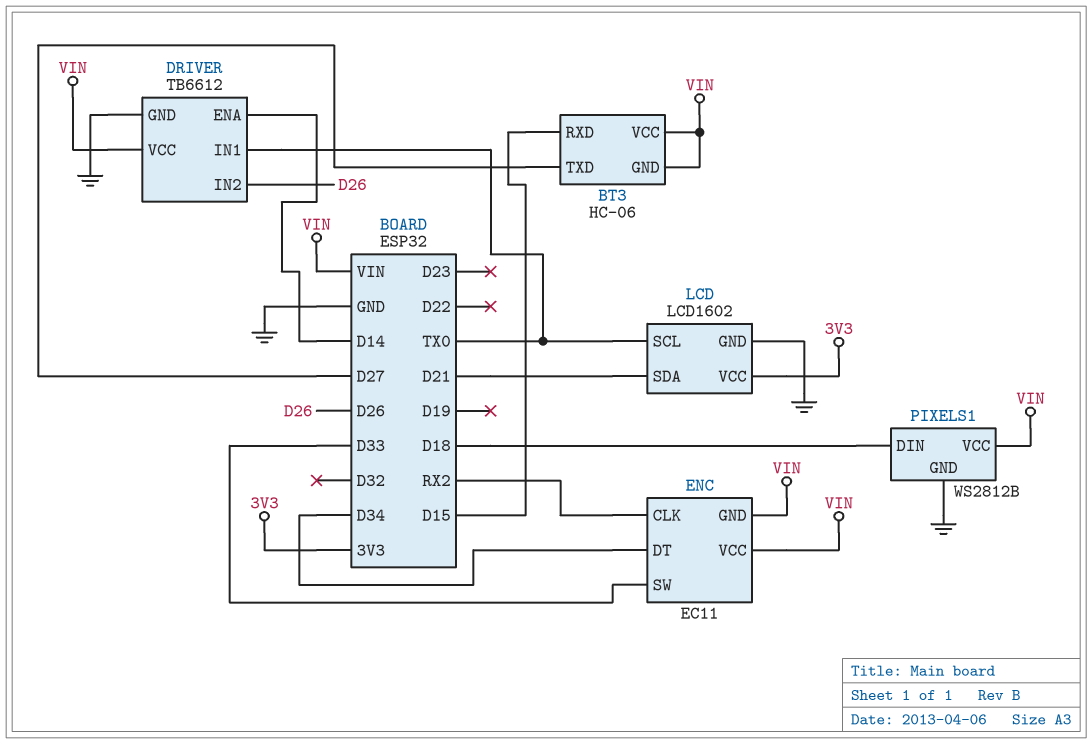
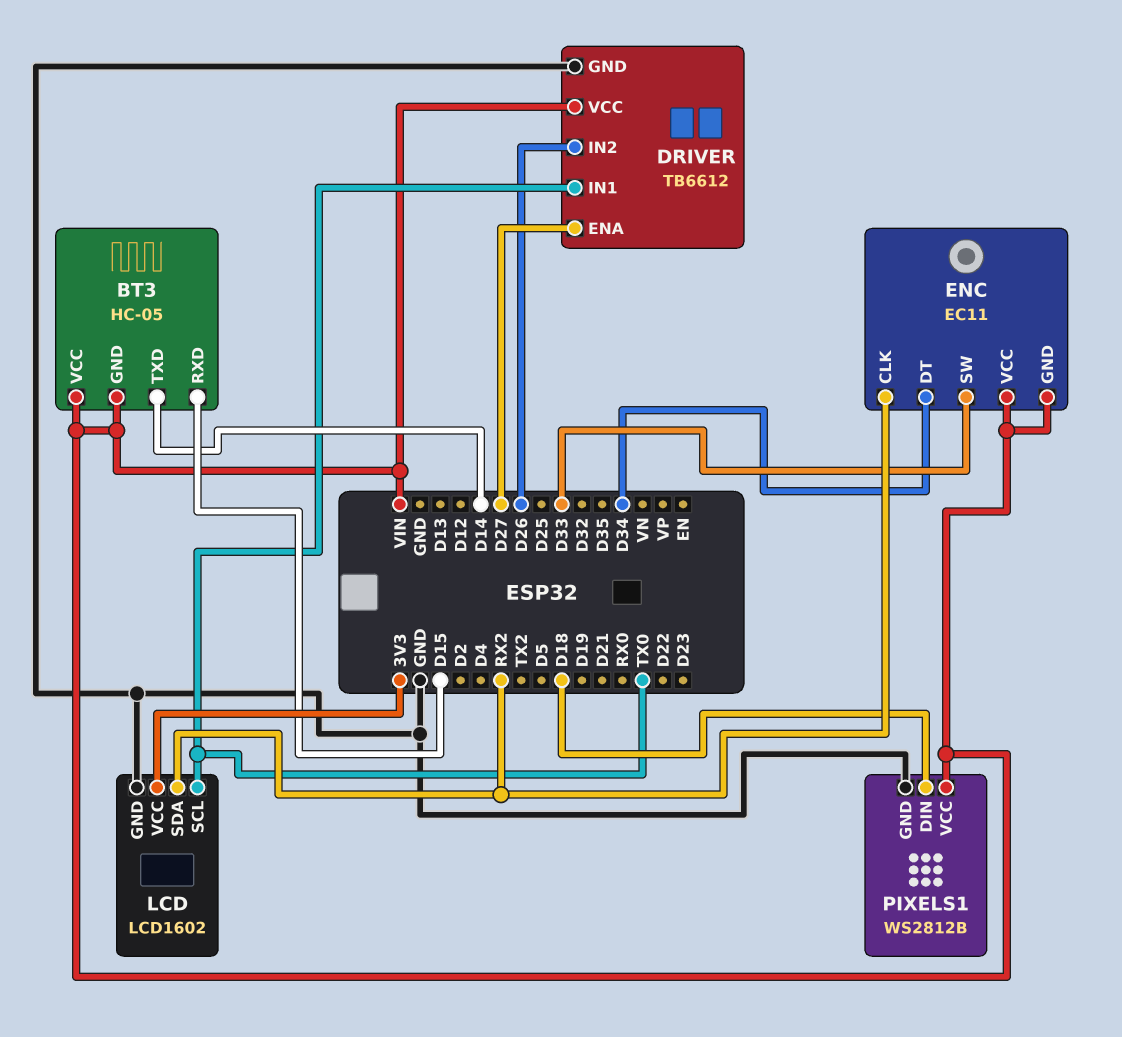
BT3: HC-06 -> HC-05
BT3 pin TXD: D27 -> D14
DRIVER pin ENA: D14 -> D27
LCD pin SDA: D21 -> RX2

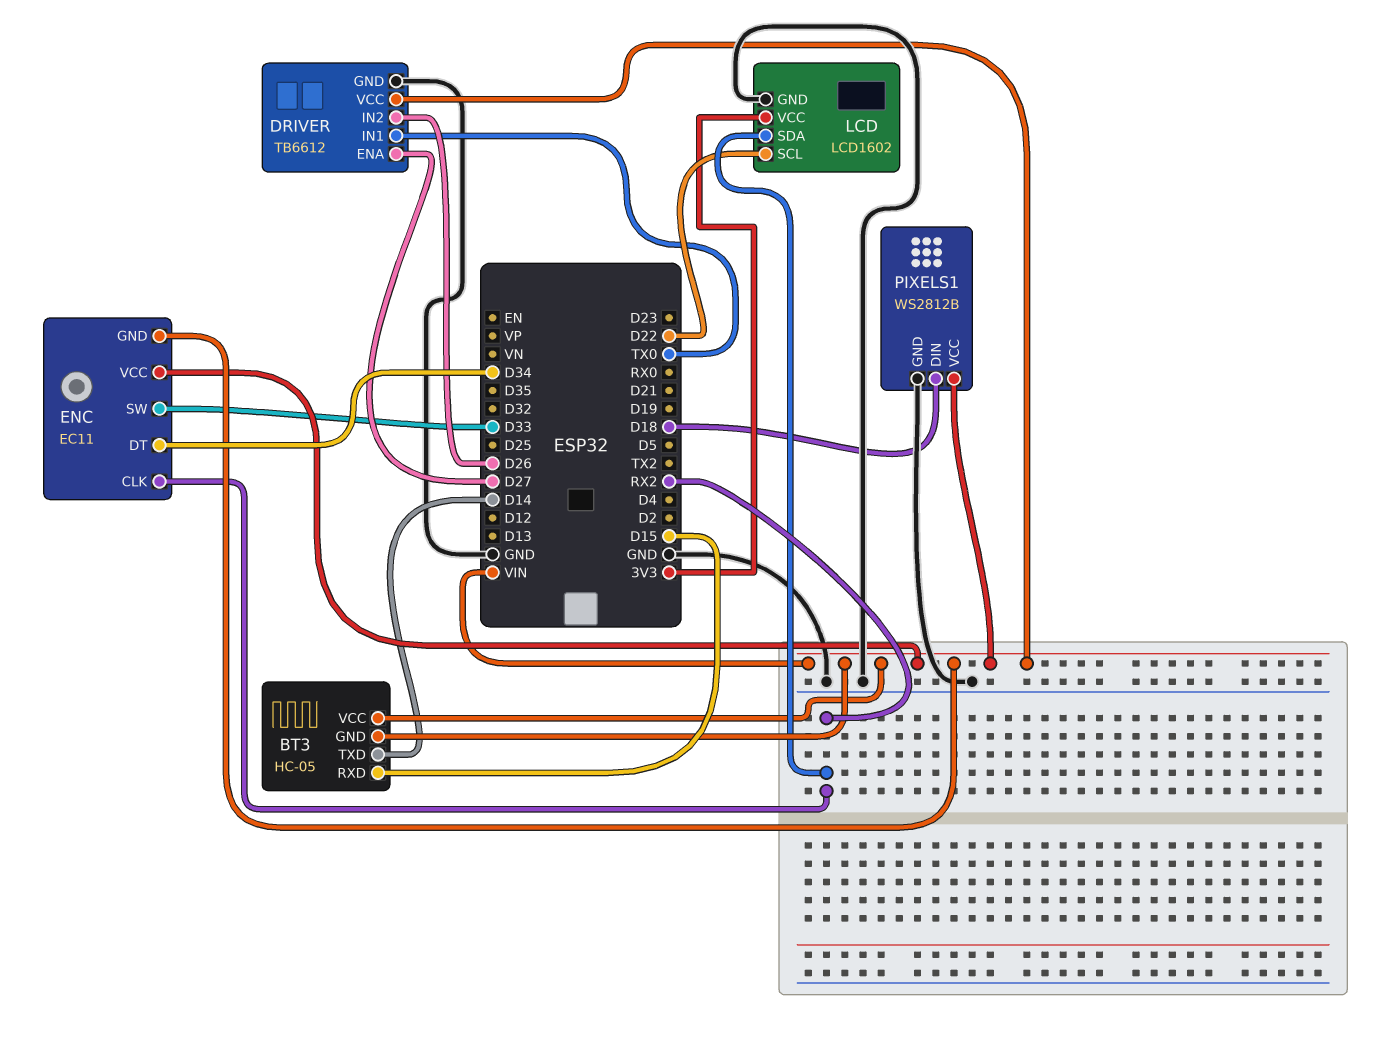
LCD pin SCL: TX0 -> D22

